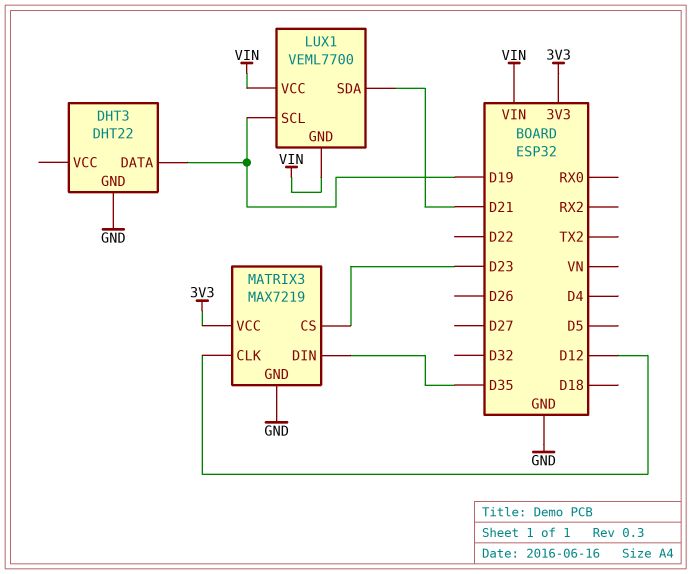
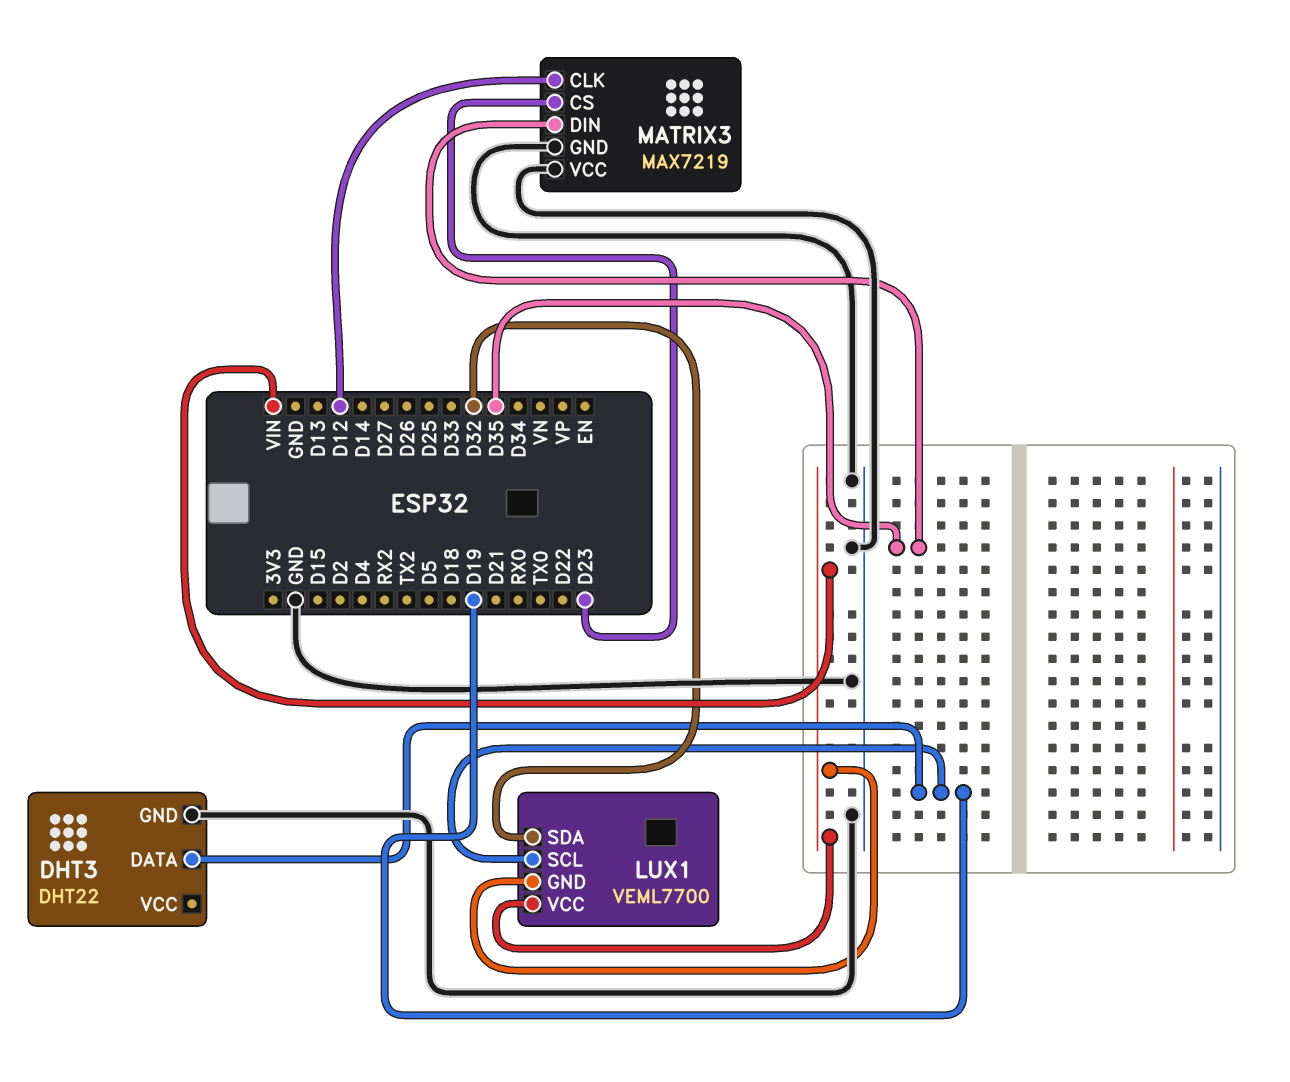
LUX1 pin SDA: D21 -> D32
MATRIX3 pin VCC: 3V3 -> GND

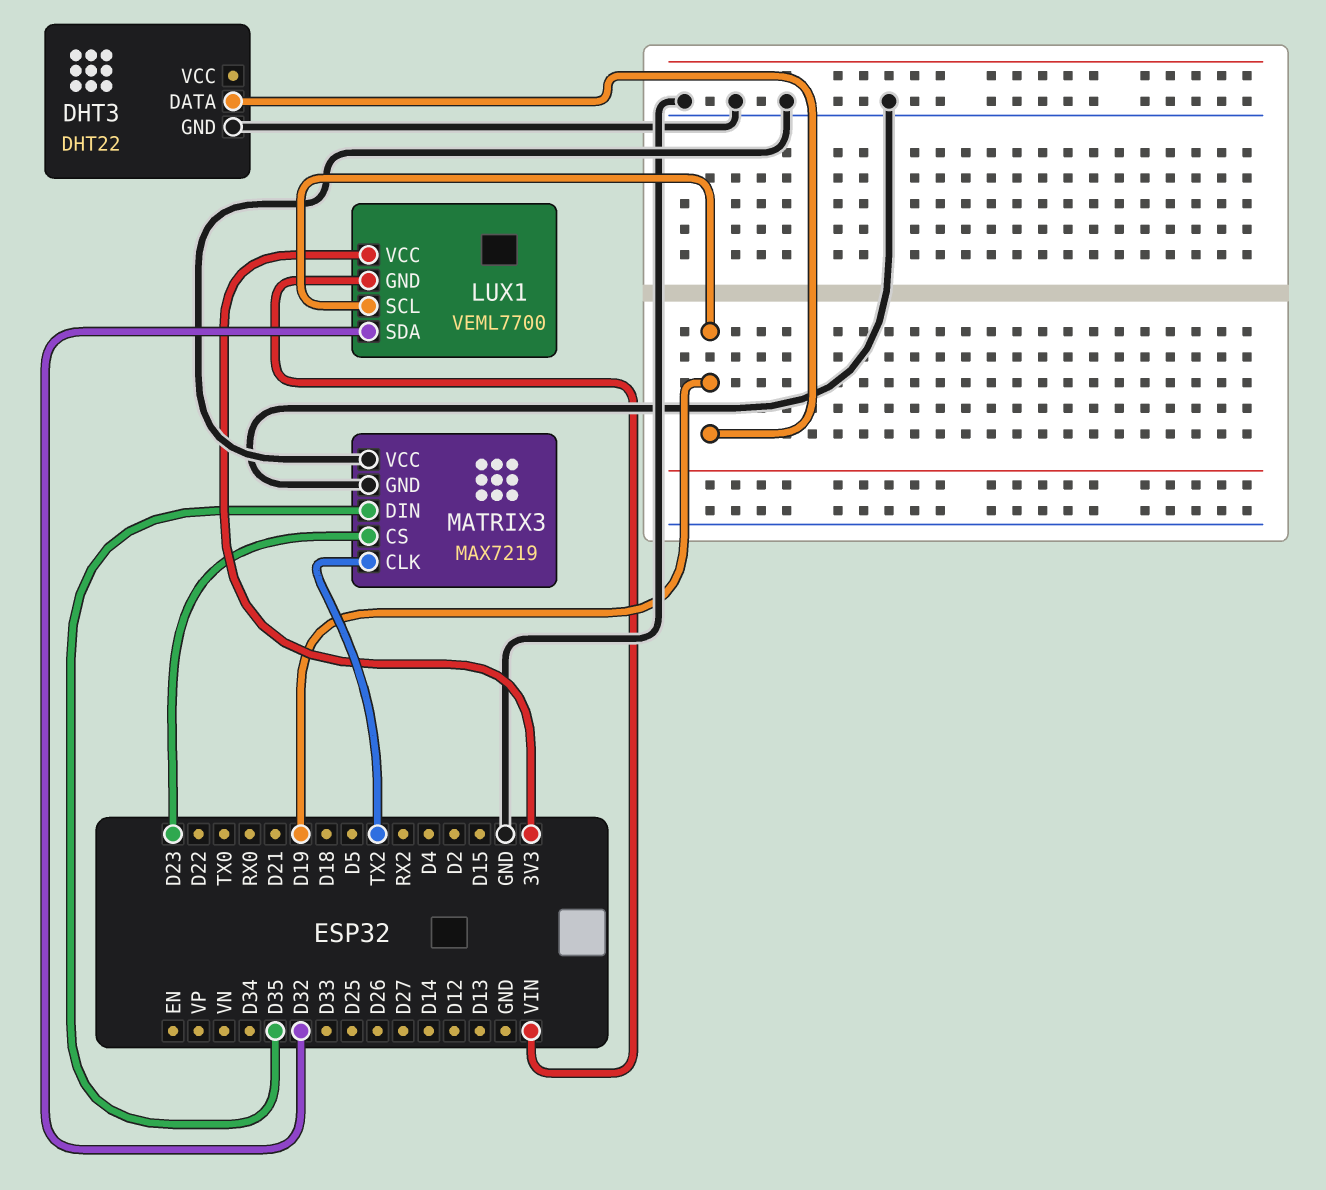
LUX1 pin VCC: VIN -> 3V3
MATRIX3 pin CLK: D12 -> TX2

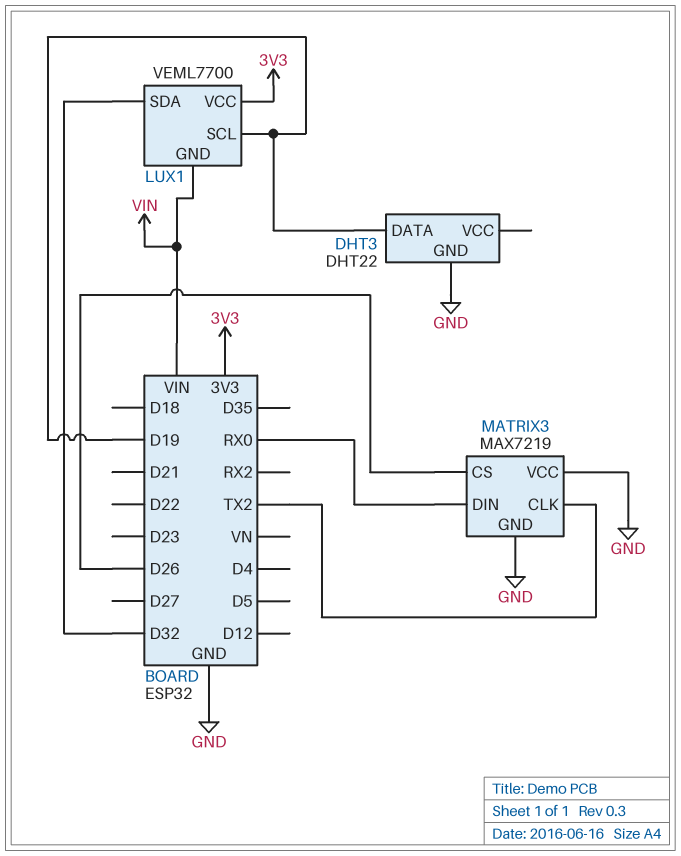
MATRIX3 pin CS: D23 -> D26
MATRIX3 pin DIN: D35 -> RX0

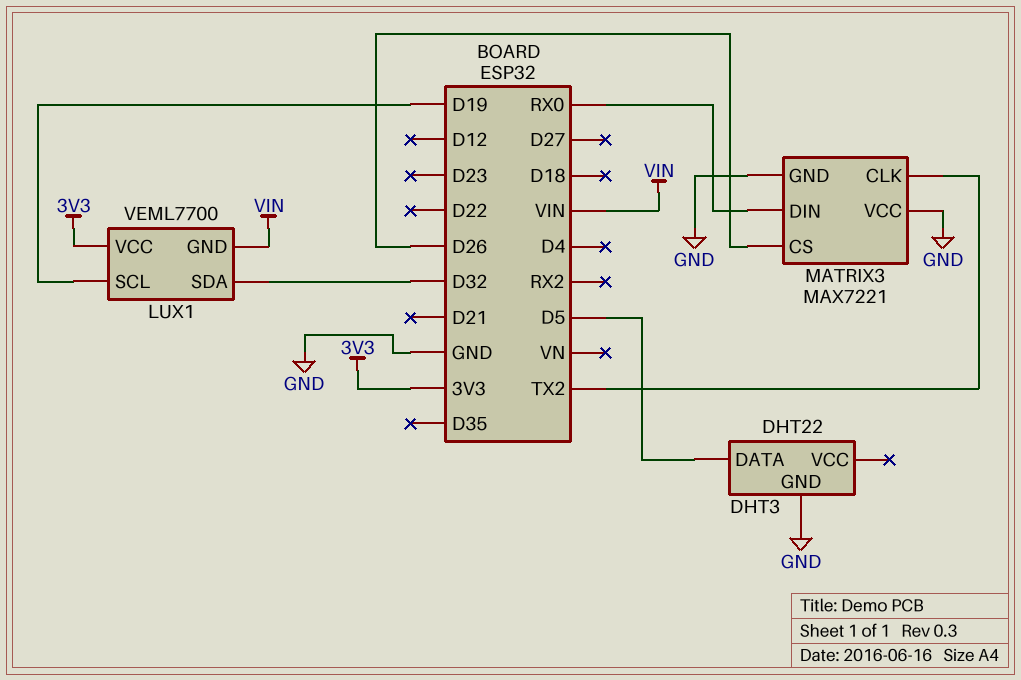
DHT3 pin DATA: D19 -> D5
MATRIX3: MAX7219 -> MAX7221

